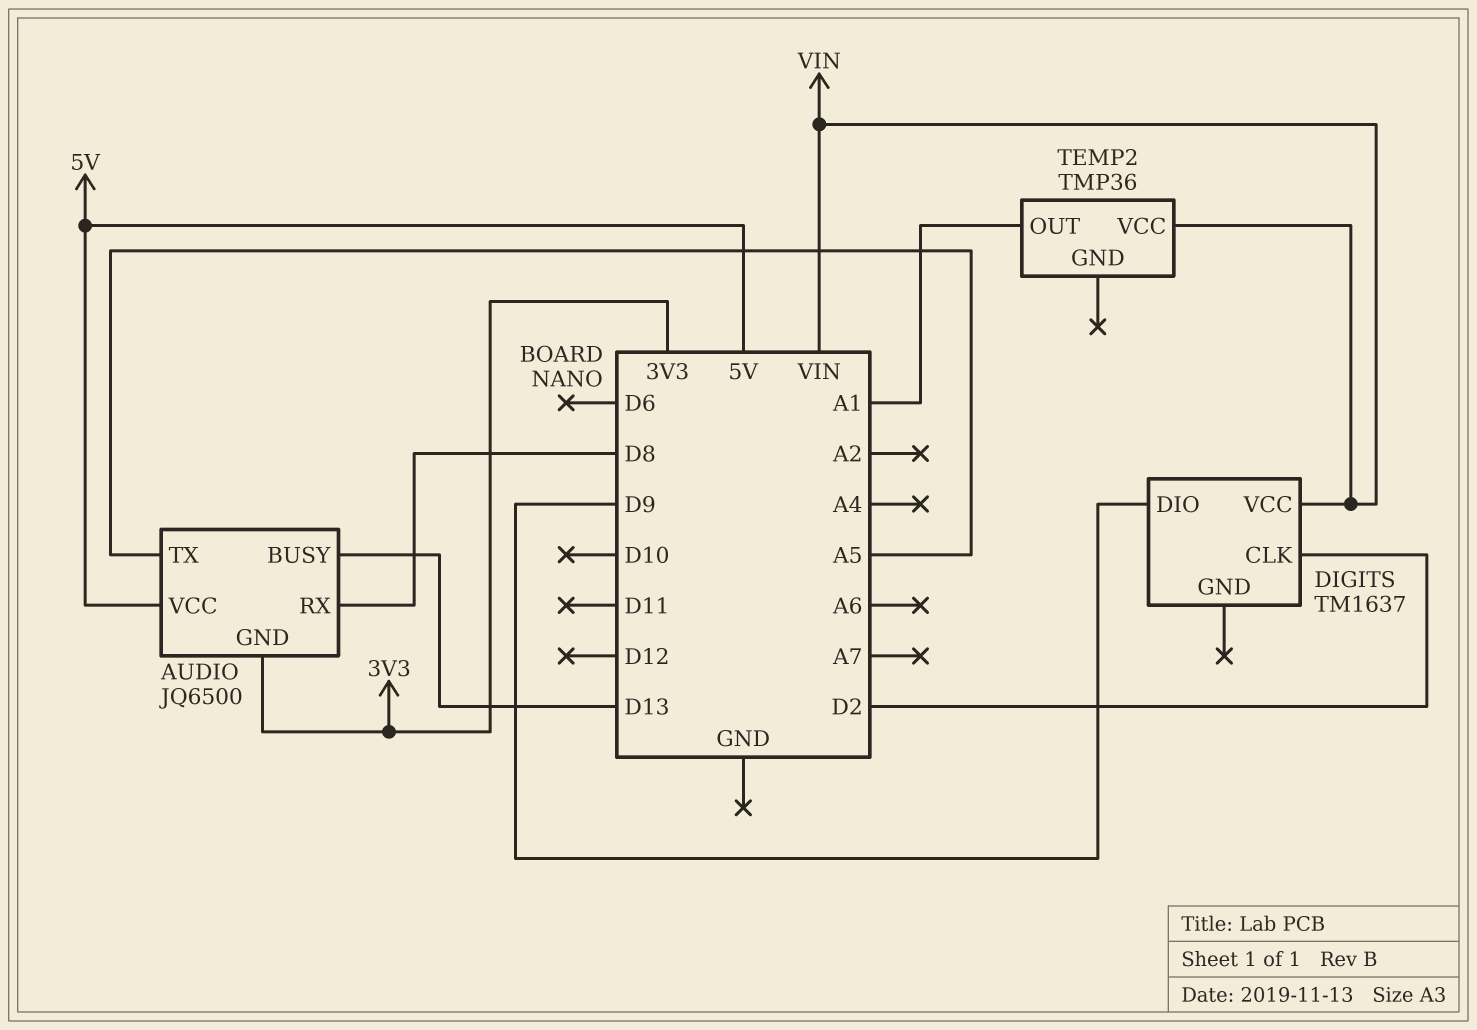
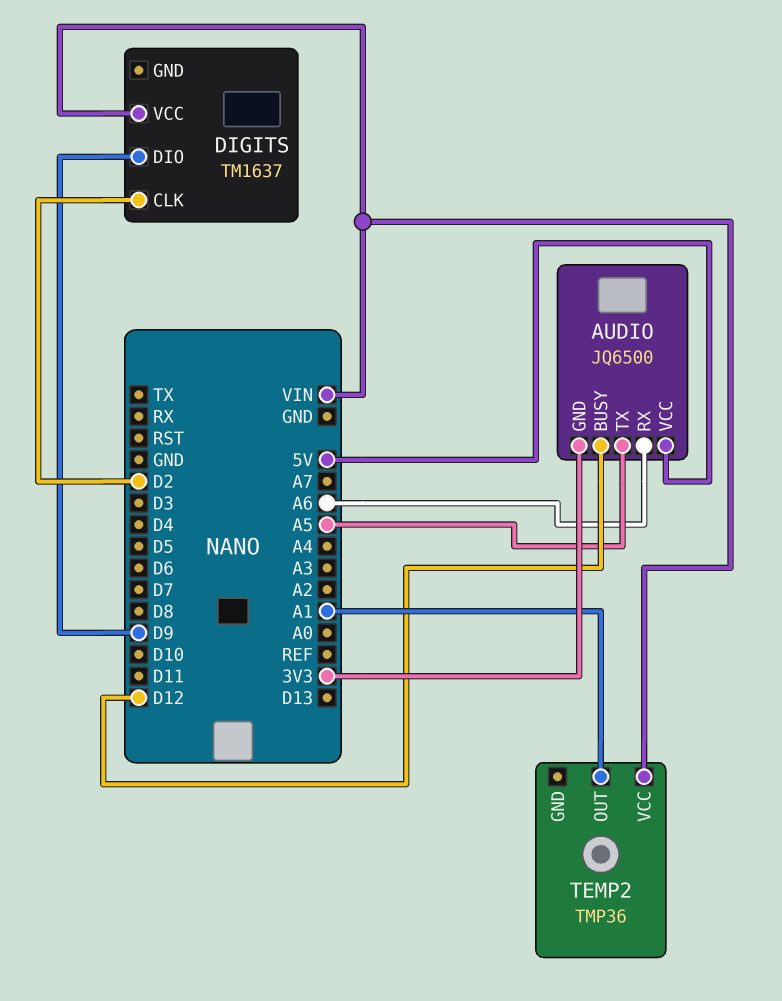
AUDIO pin BUSY: D13 -> D12
AUDIO pin RX: D8 -> A6

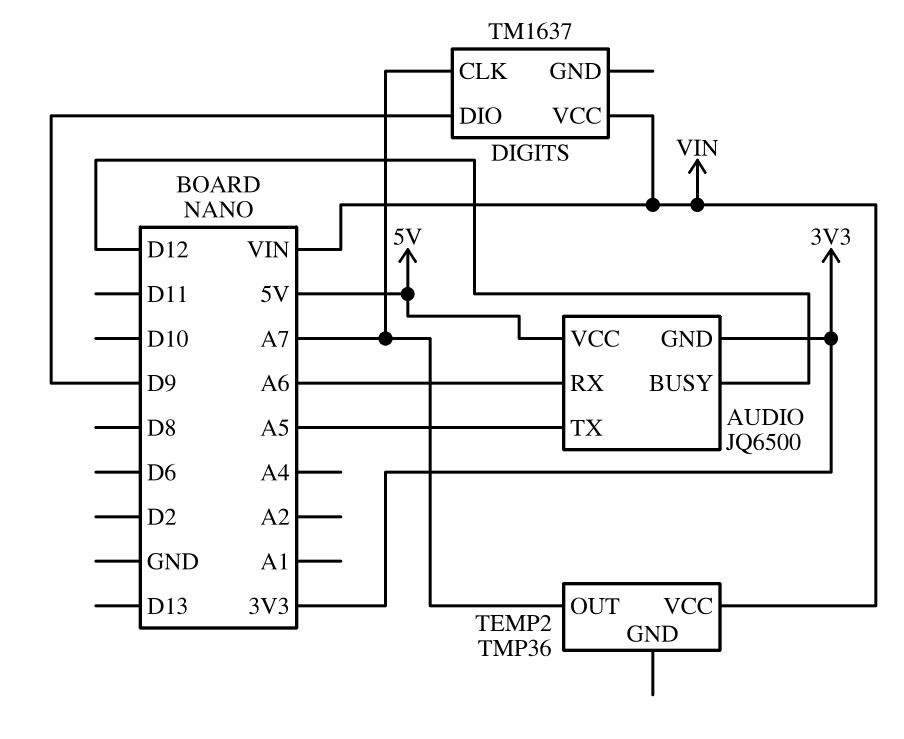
DIGITS pin CLK: D2 -> A7
TEMP2 pin OUT: A1 -> A7

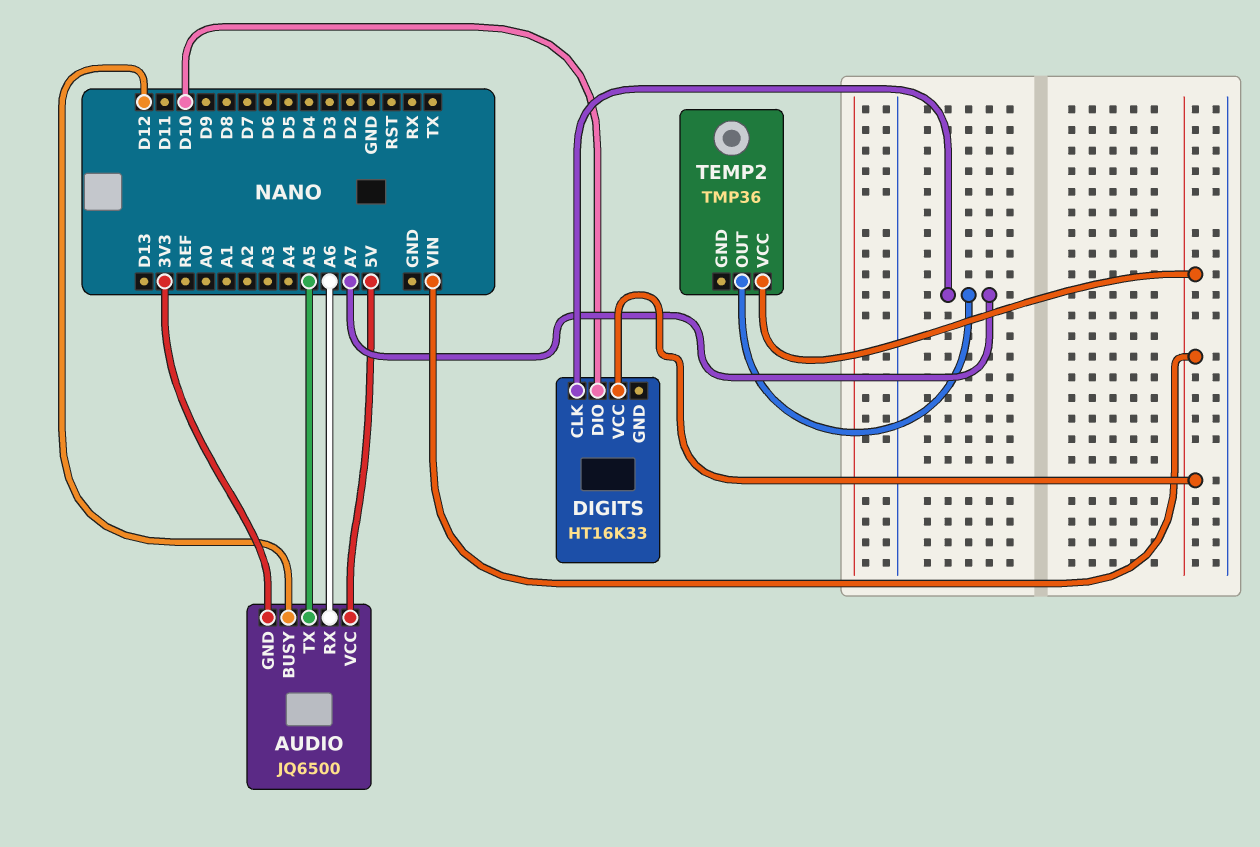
DIGITS: TM1637 -> HT16K33
DIGITS pin DIO: D9 -> D10

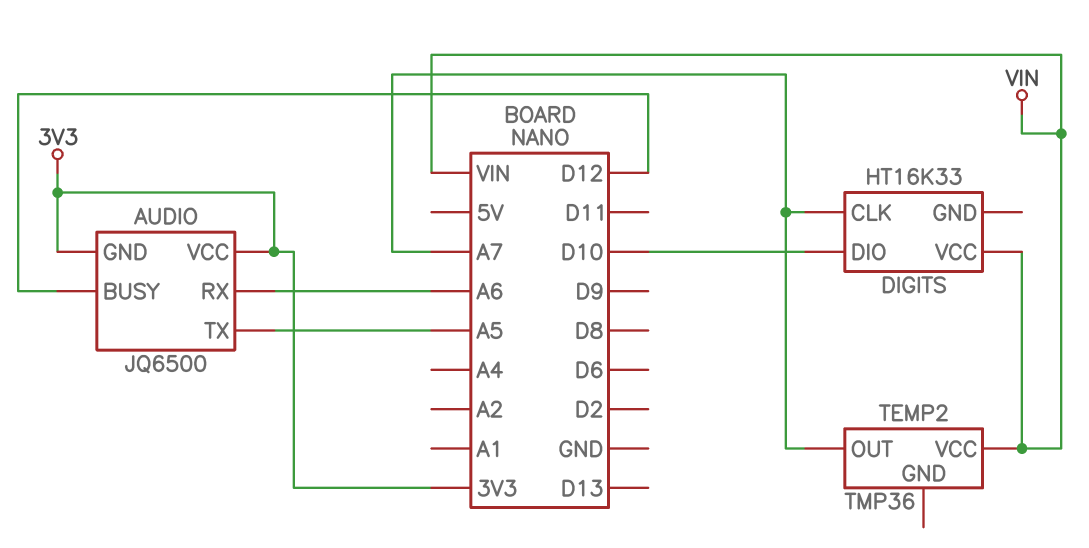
AUDIO pin VCC: 5V -> 3V3

